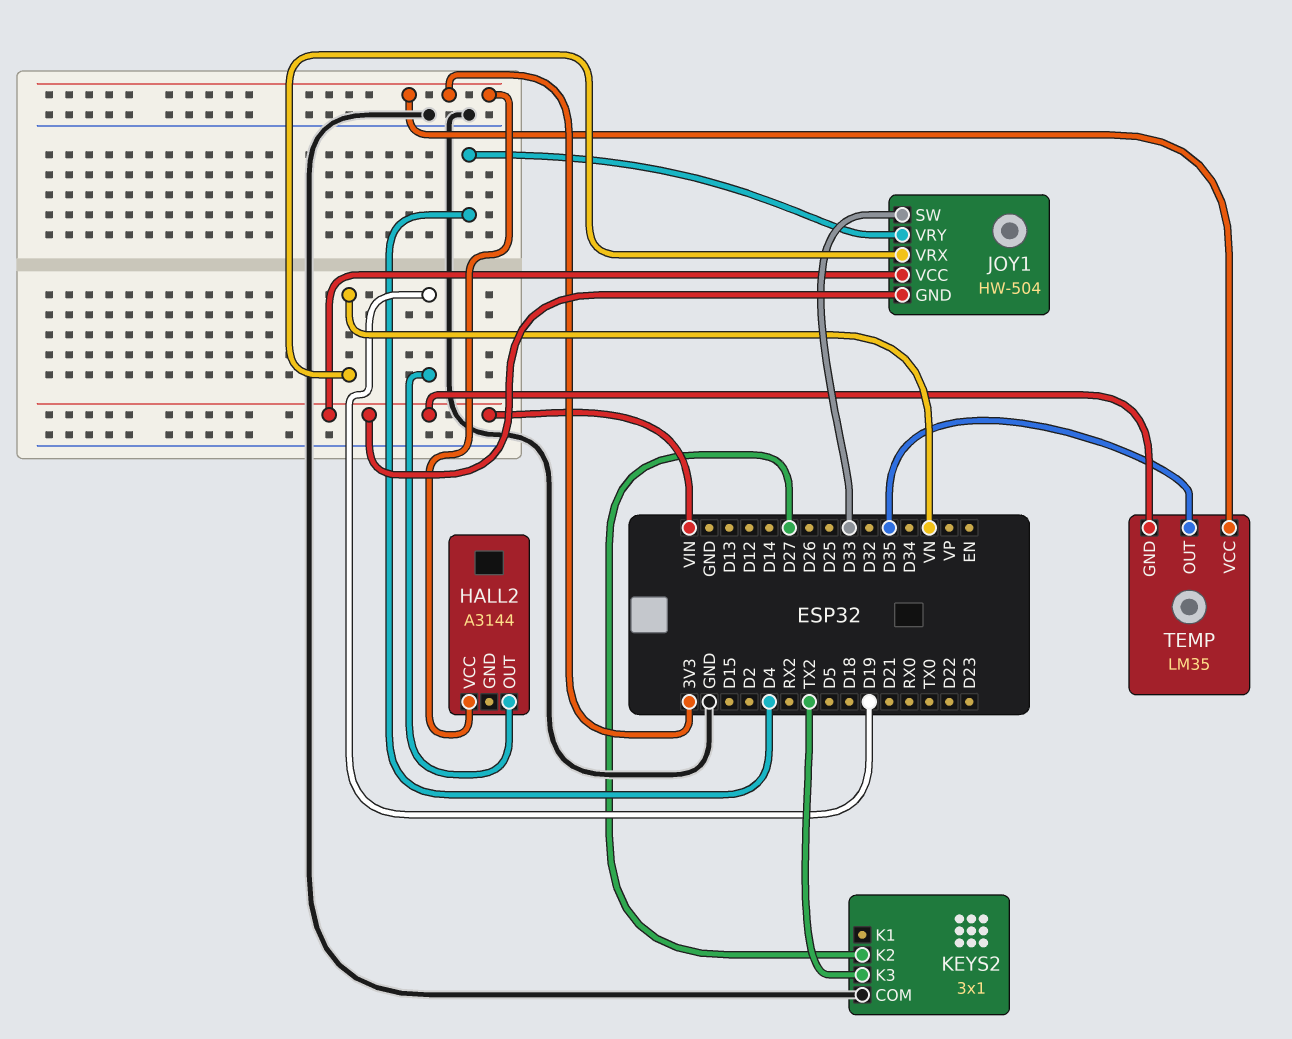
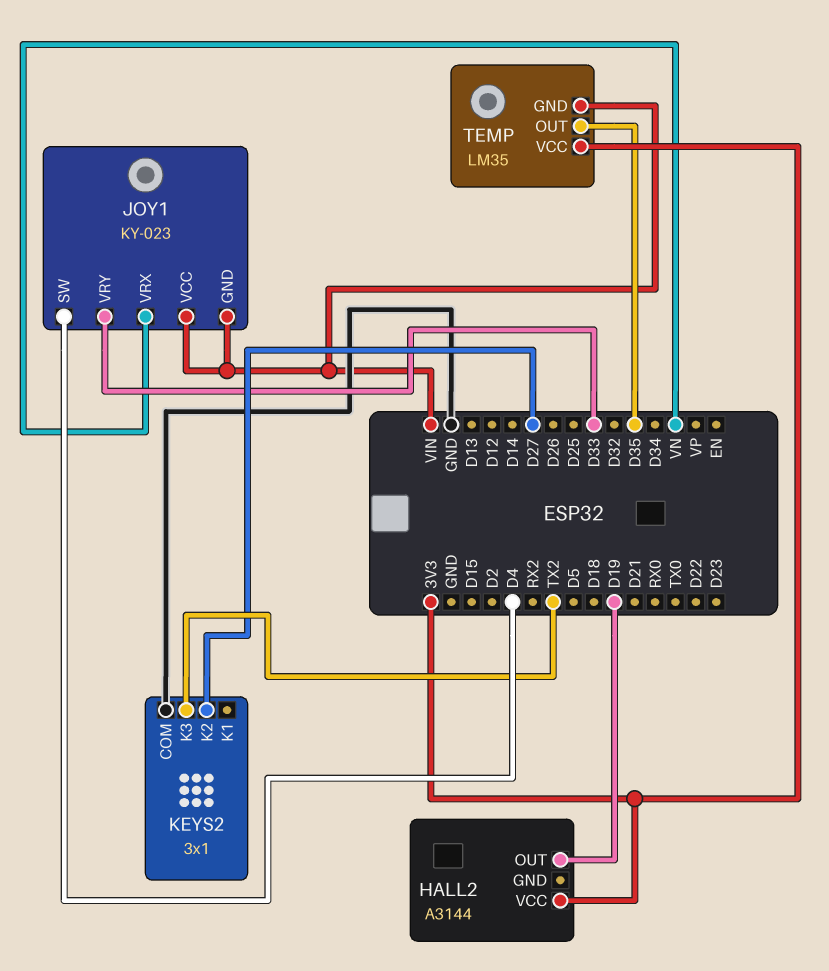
JOY1: HW-504 -> KY-023
JOY1 pin SW: D33 -> D4
JOY1 pin VRY: D4 -> D33

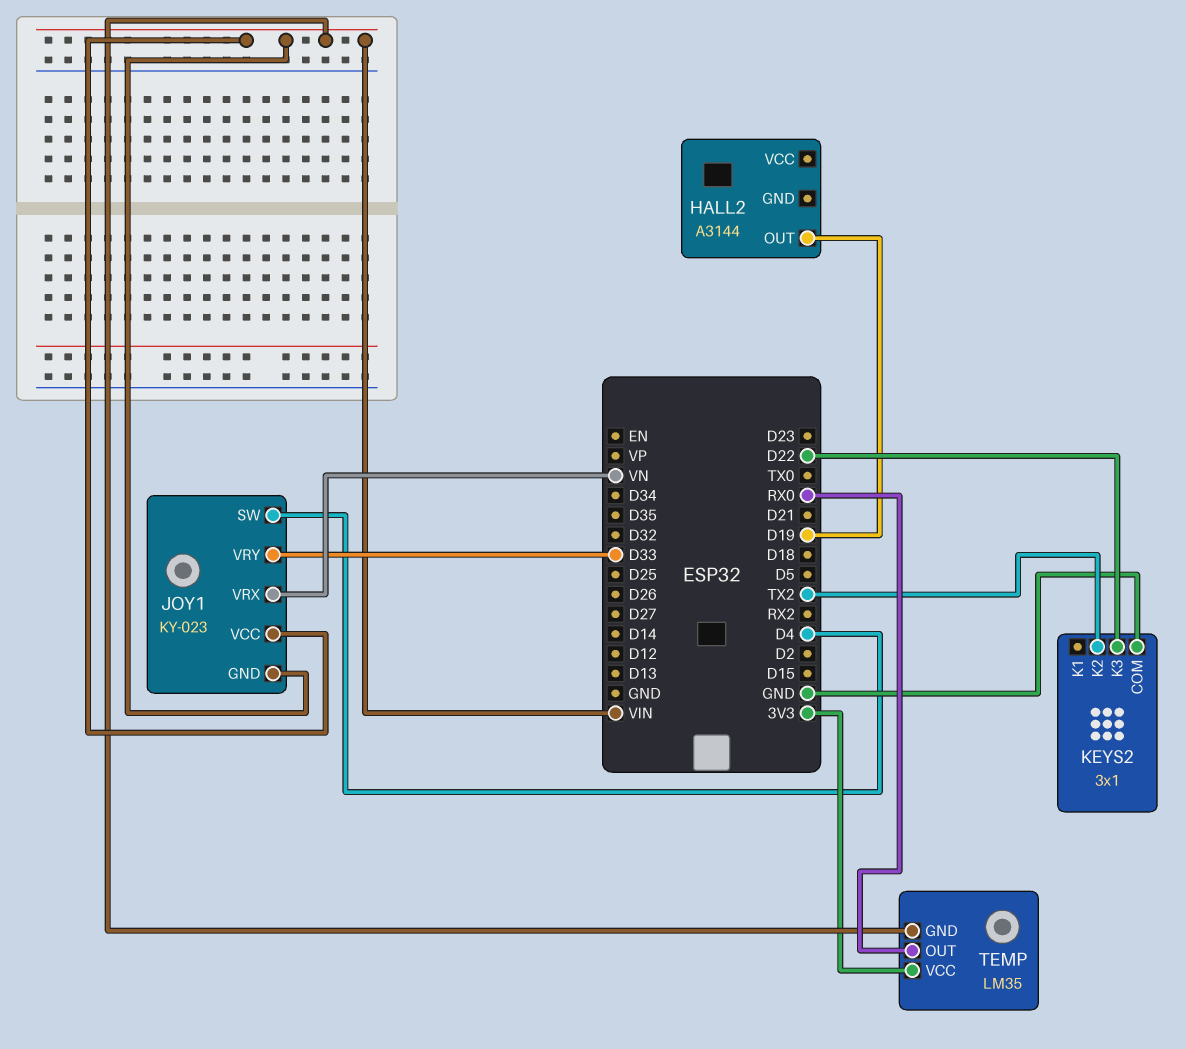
HALL2 pin VCC: 3V3 -> none
KEYS2 pin K2: D27 -> TX2
KEYS2 pin K3: TX2 -> D22
TEMP pin OUT: D35 -> RX0

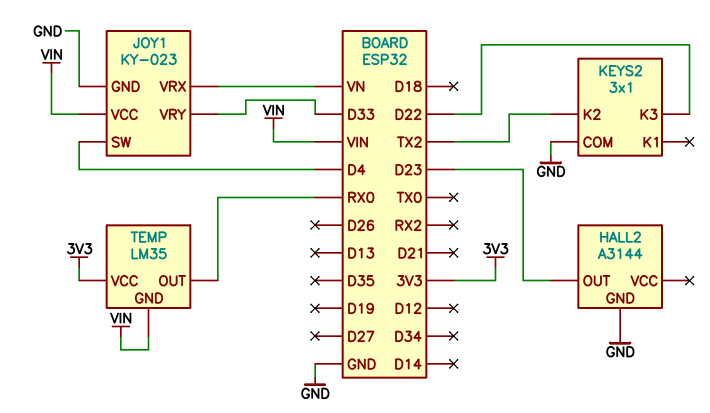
HALL2 pin GND: none -> GND
HALL2 pin OUT: D19 -> D23
JOY1 pin GND: VIN -> GND

